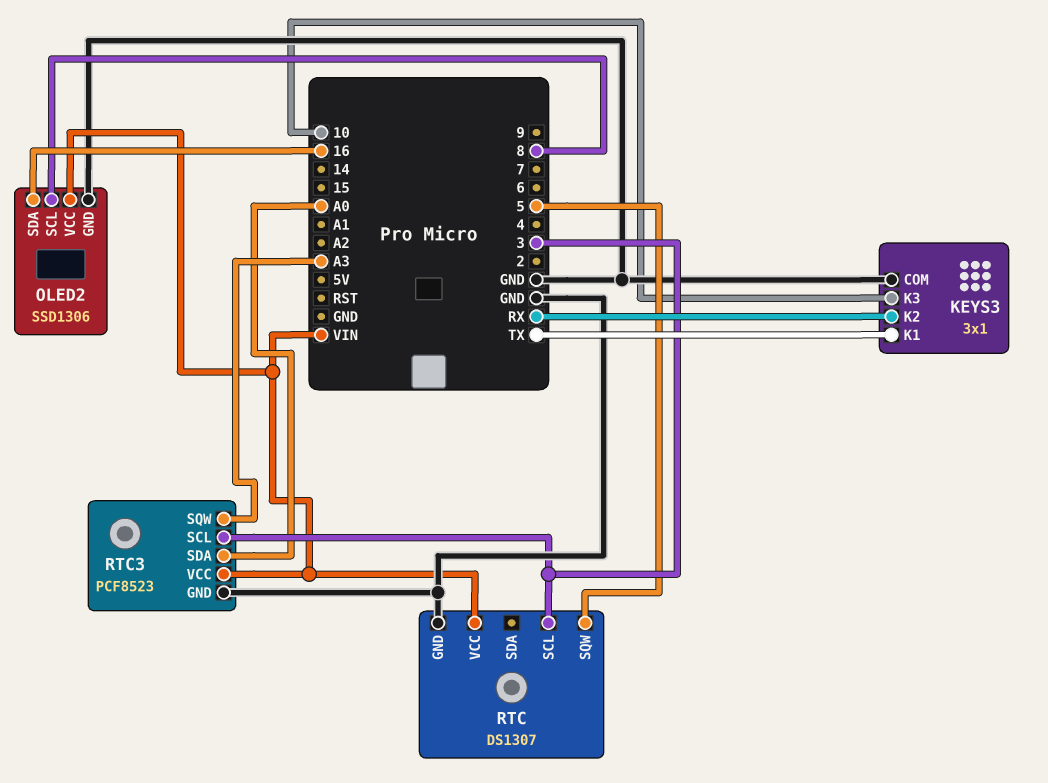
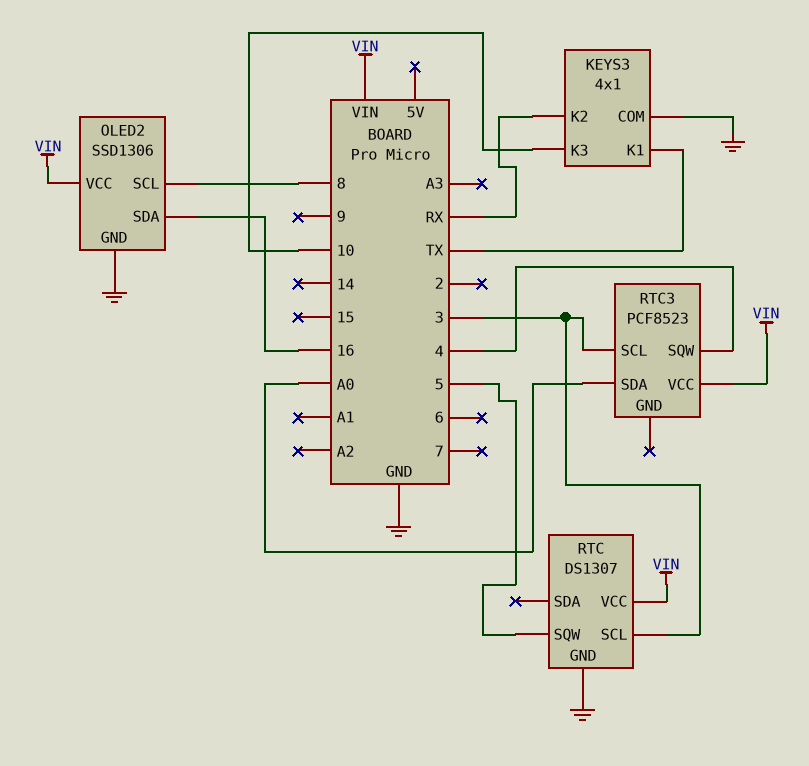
KEYS3: 3x1 -> 4x1
RTC3 pin GND: GND -> none
RTC3 pin SQW: A3 -> 4

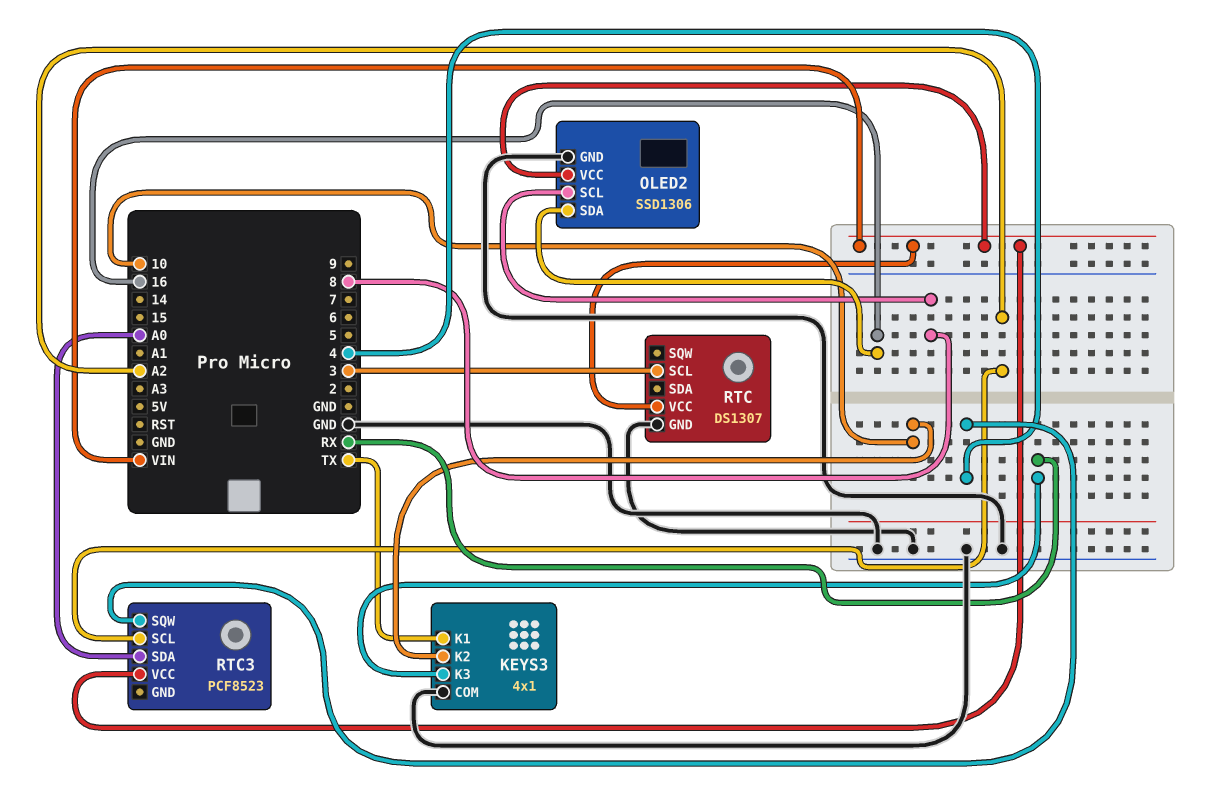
KEYS3 pin K2: RX -> 10
KEYS3 pin K3: 10 -> RX
RTC pin SQW: 5 -> none
RTC3 pin SCL: 3 -> A2

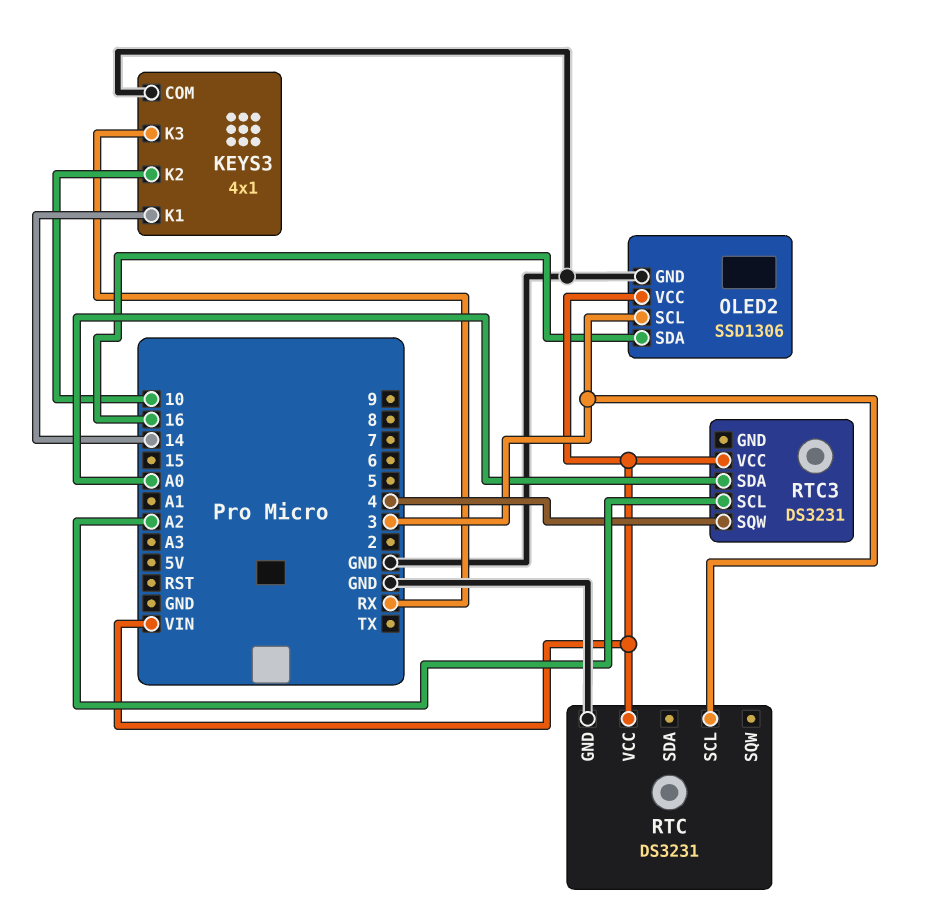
KEYS3 pin K1: TX -> 14
OLED2 pin SCL: 8 -> 3
RTC: DS1307 -> DS3231
RTC3: PCF8523 -> DS3231

